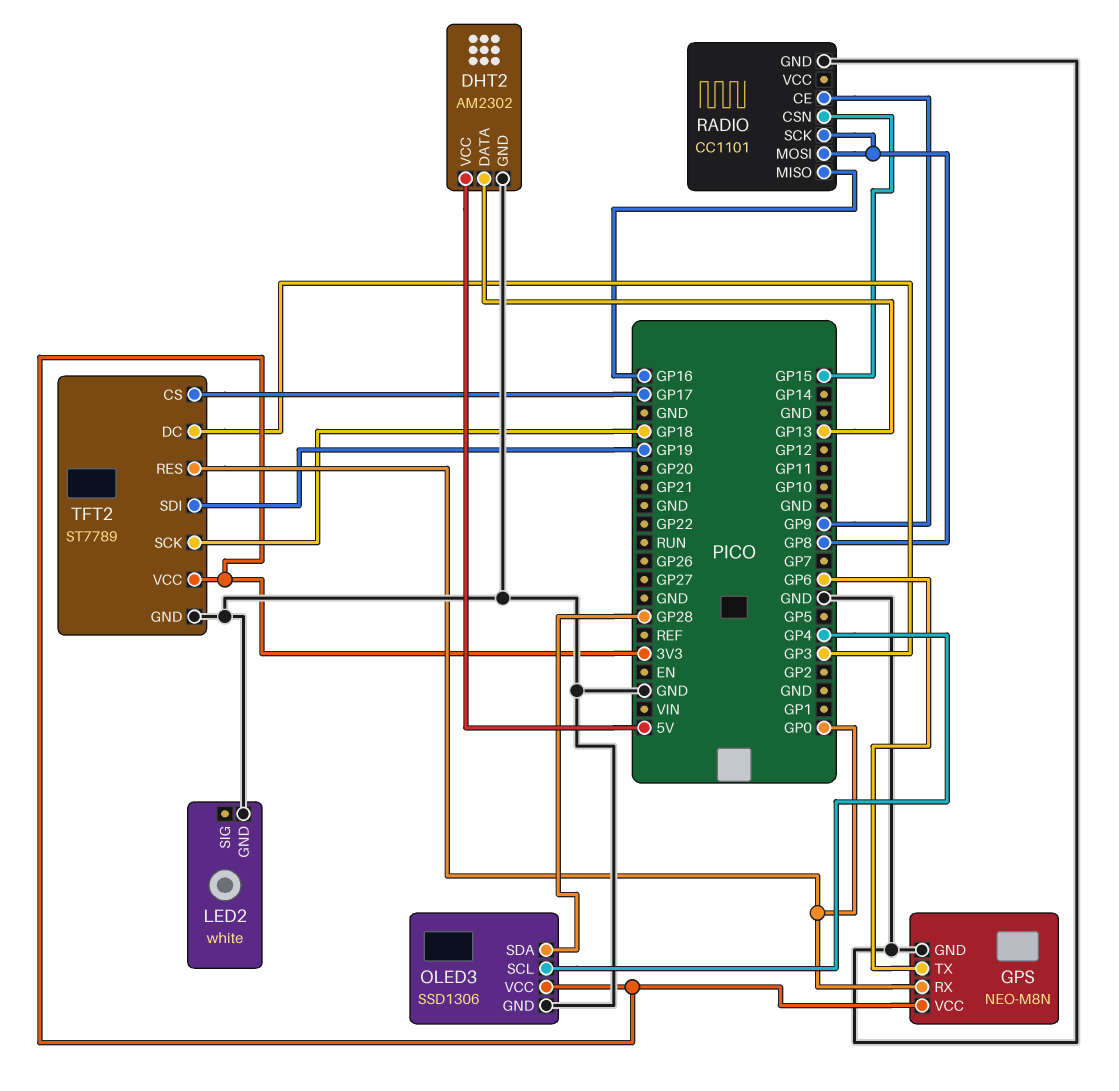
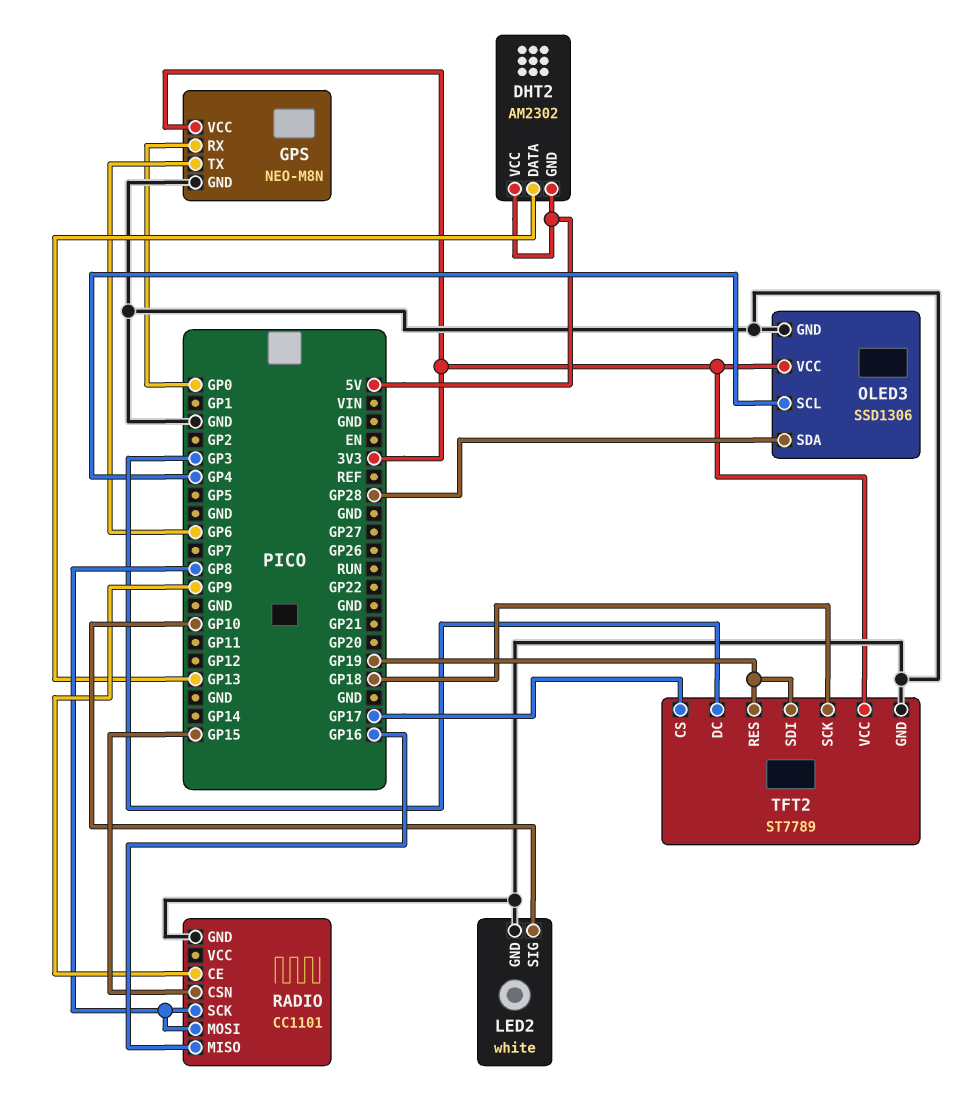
DHT2 pin GND: GND -> 5V
LED2 pin SIG: none -> GP10
TFT2 pin RES: GP0 -> GP19

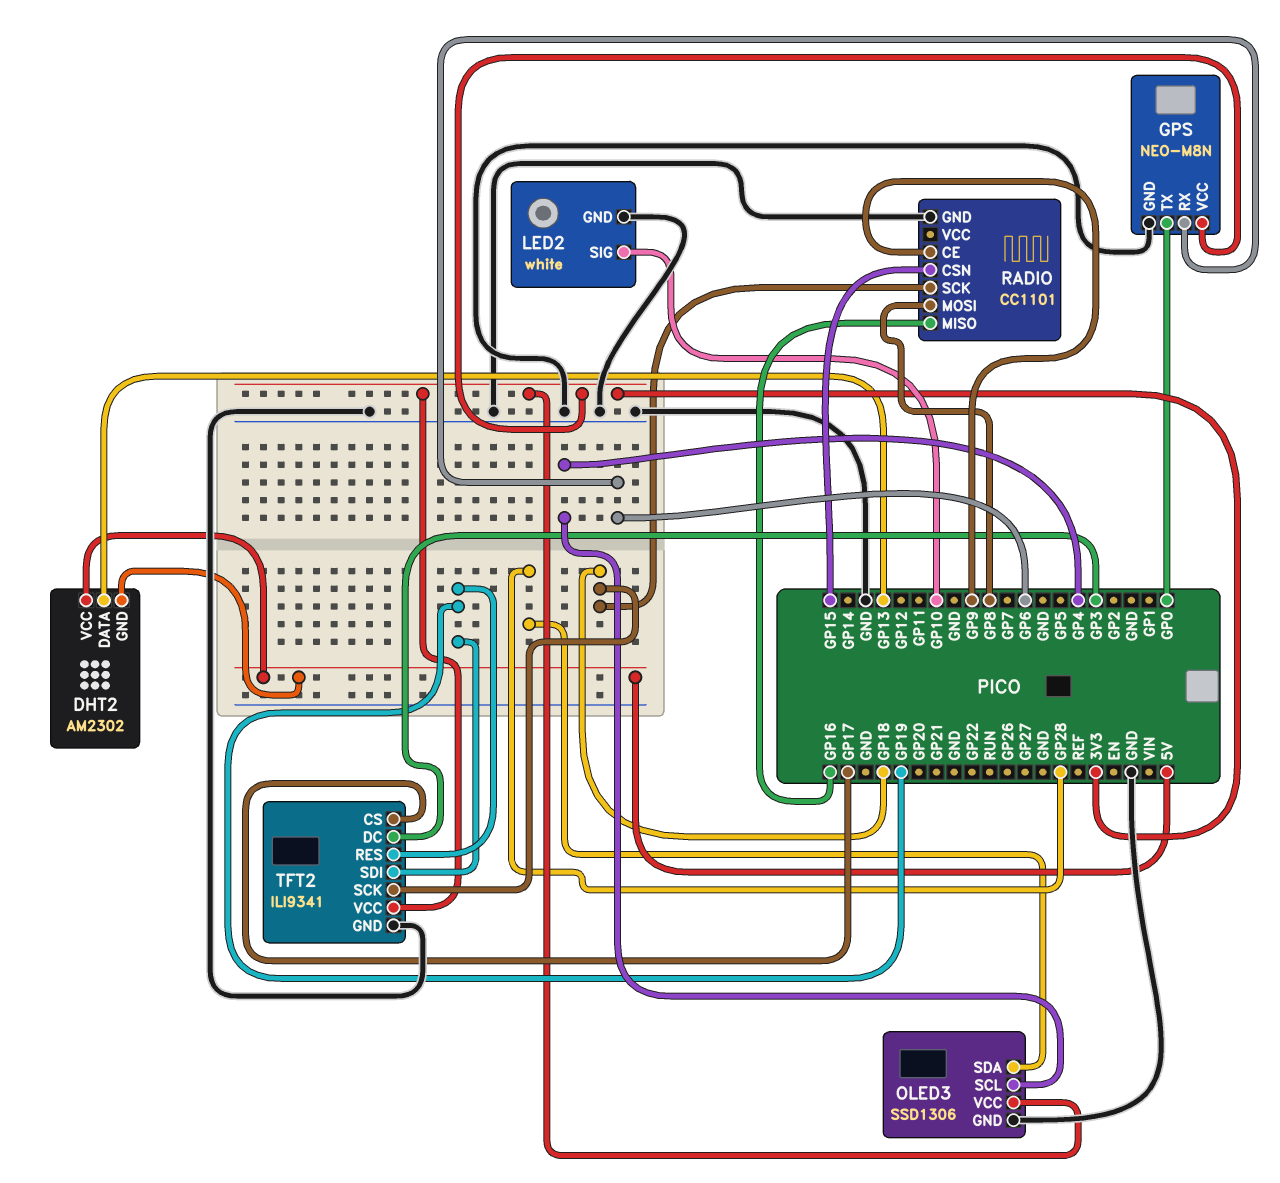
GPS pin RX: GP0 -> GP6
GPS pin TX: GP6 -> GP0
RADIO pin SCK: GP8 -> GP18
TFT2: ST7789 -> ILI9341

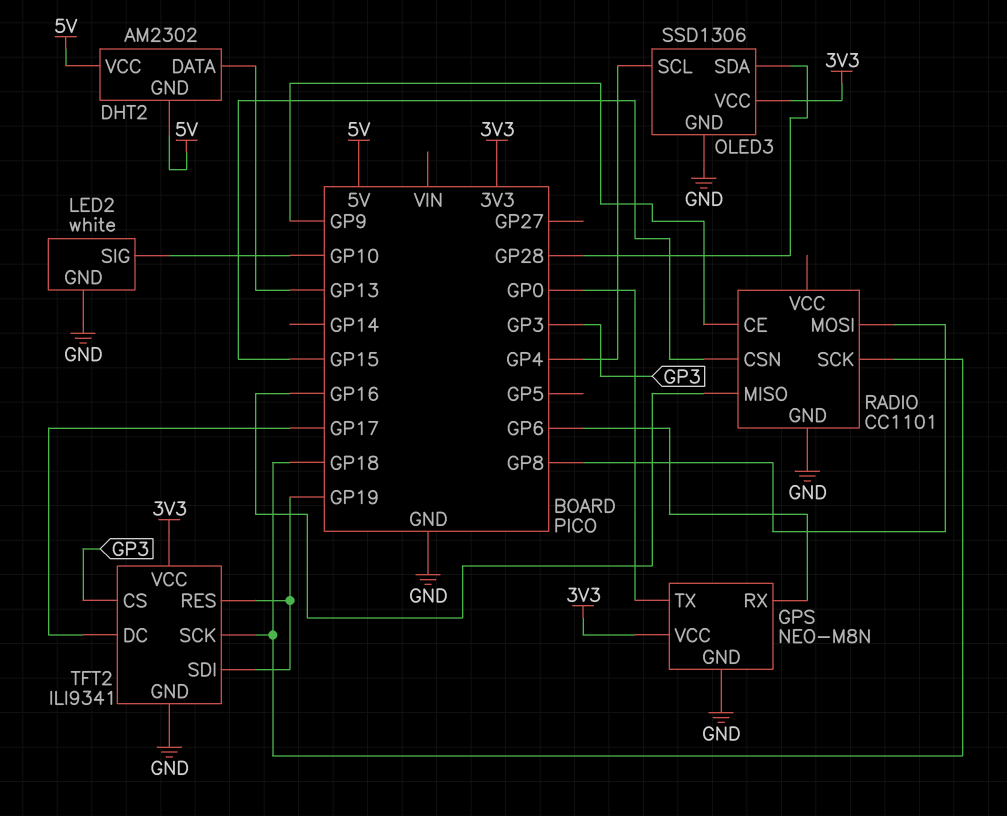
TFT2 pin CS: GP17 -> GP3
TFT2 pin DC: GP3 -> GP17

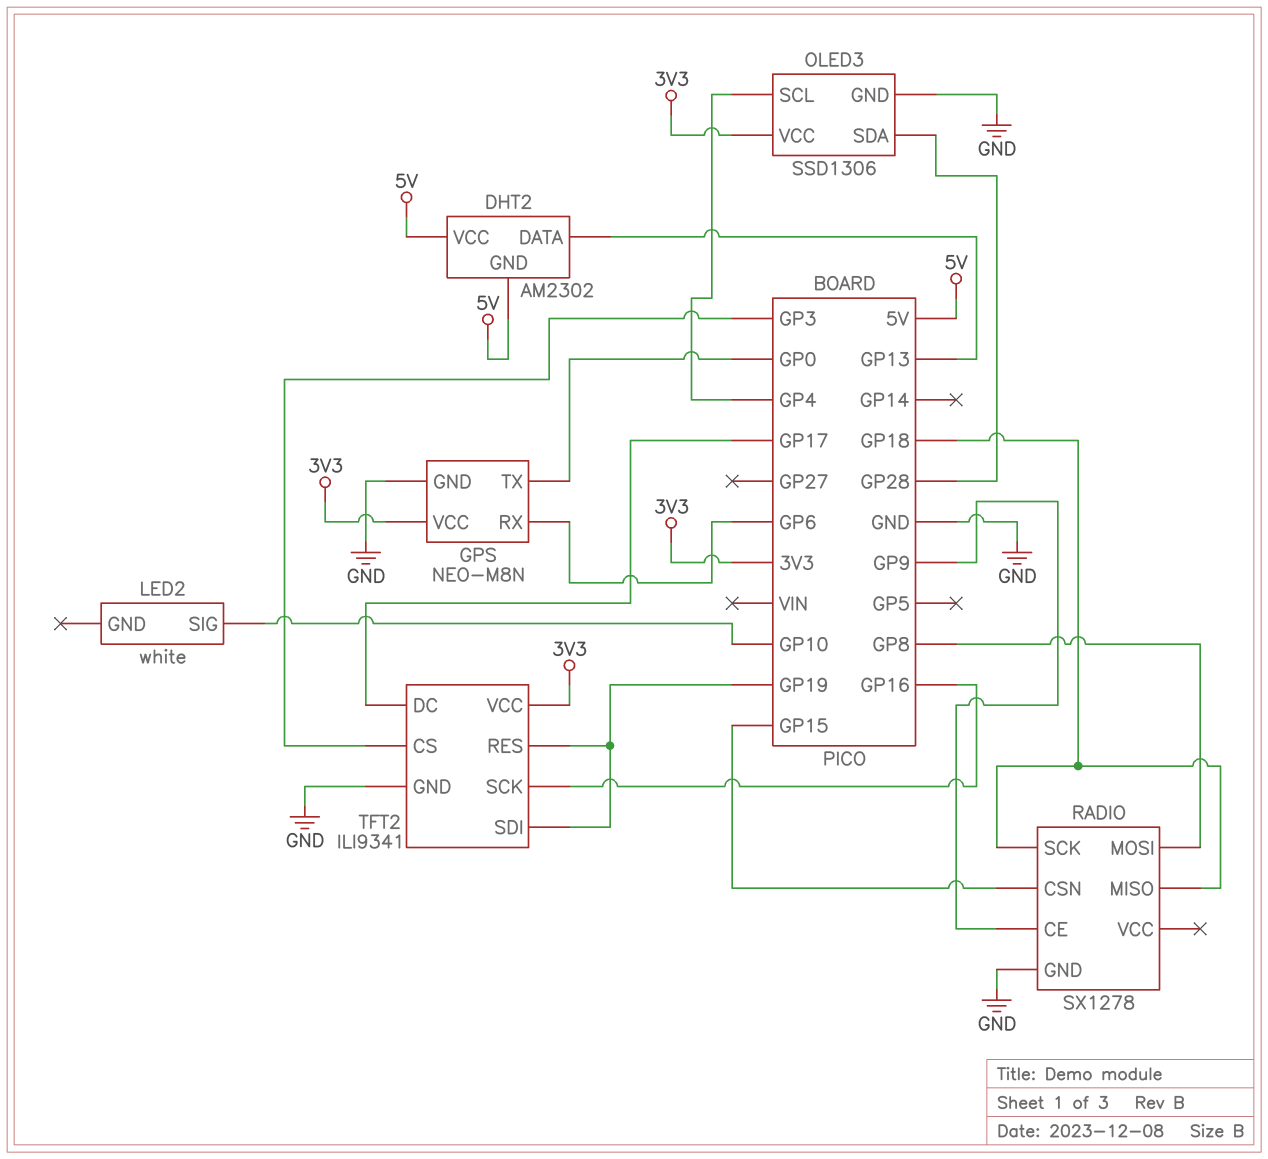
LED2 pin GND: GND -> none
RADIO: CC1101 -> SX1278
RADIO pin MISO: GP16 -> GP18
TFT2 pin SCK: GP18 -> GP16

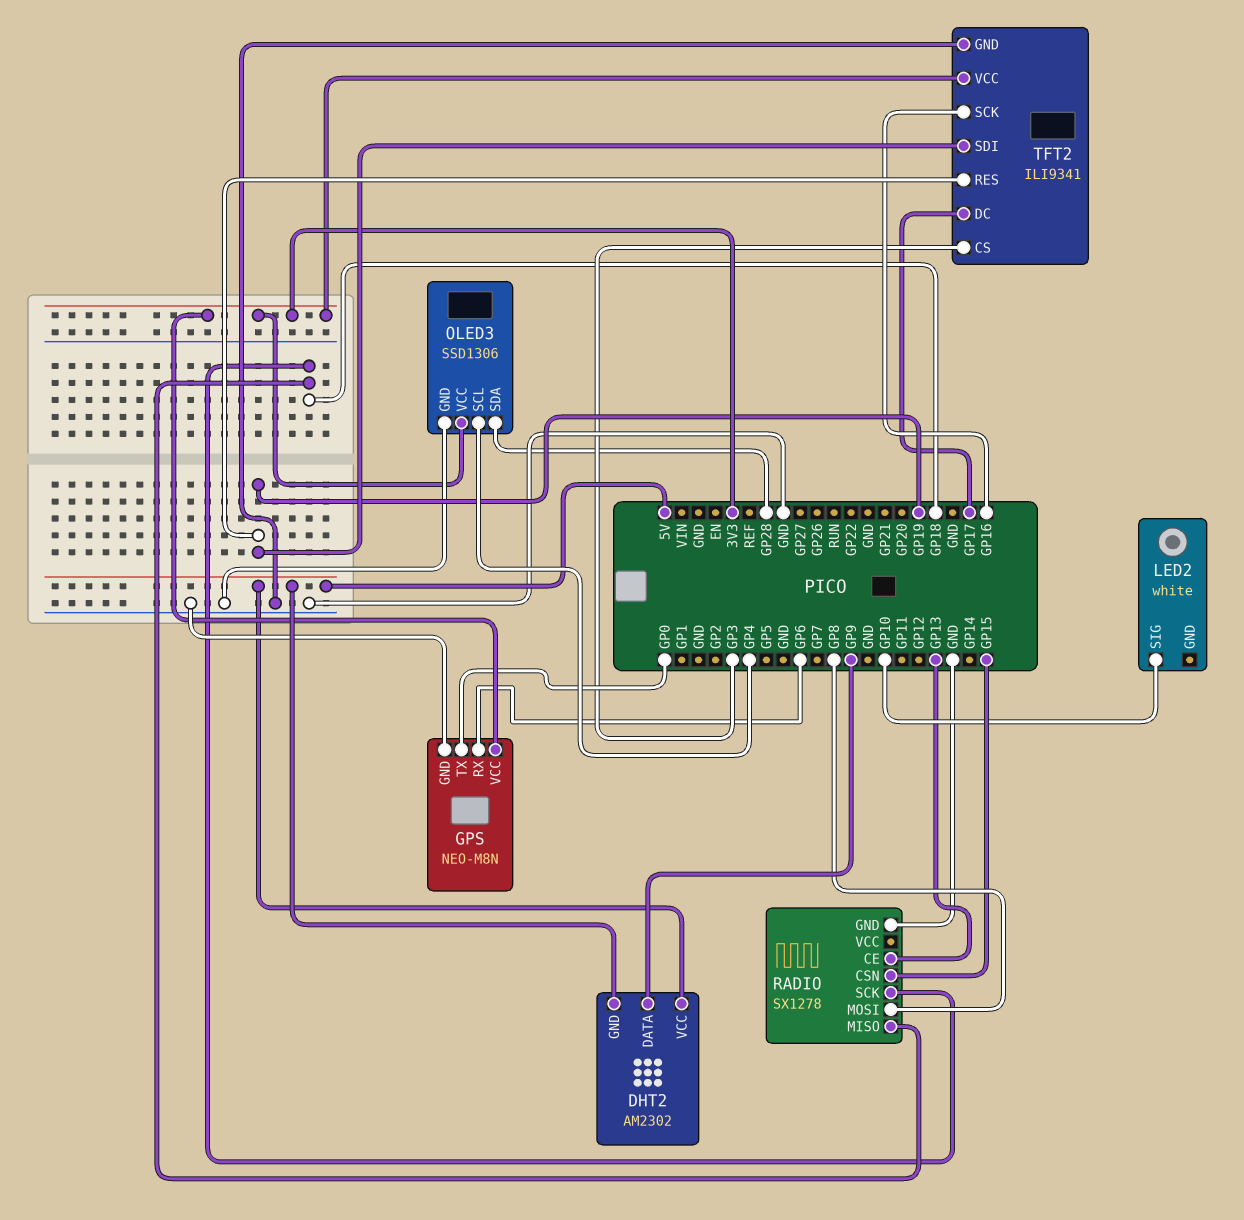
DHT2 pin DATA: GP13 -> GP9
RADIO pin CE: GP9 -> GP13

